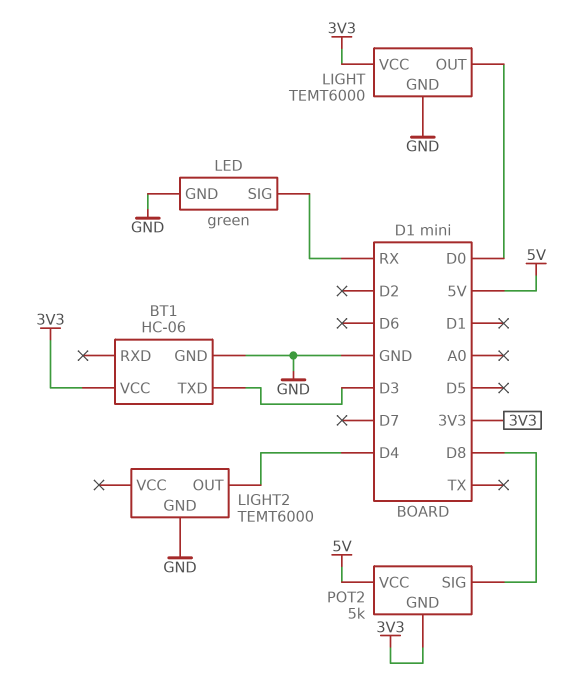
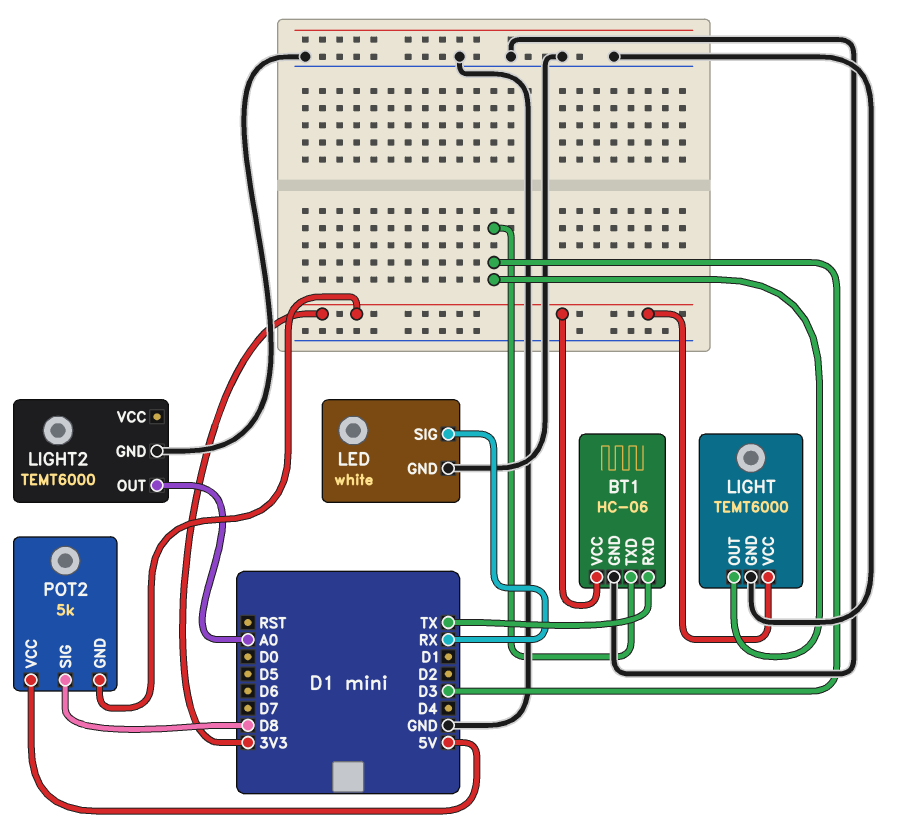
BT1 pin RXD: none -> TX
LED: green -> white
LIGHT pin OUT: D0 -> D3
LIGHT2 pin OUT: D4 -> A0

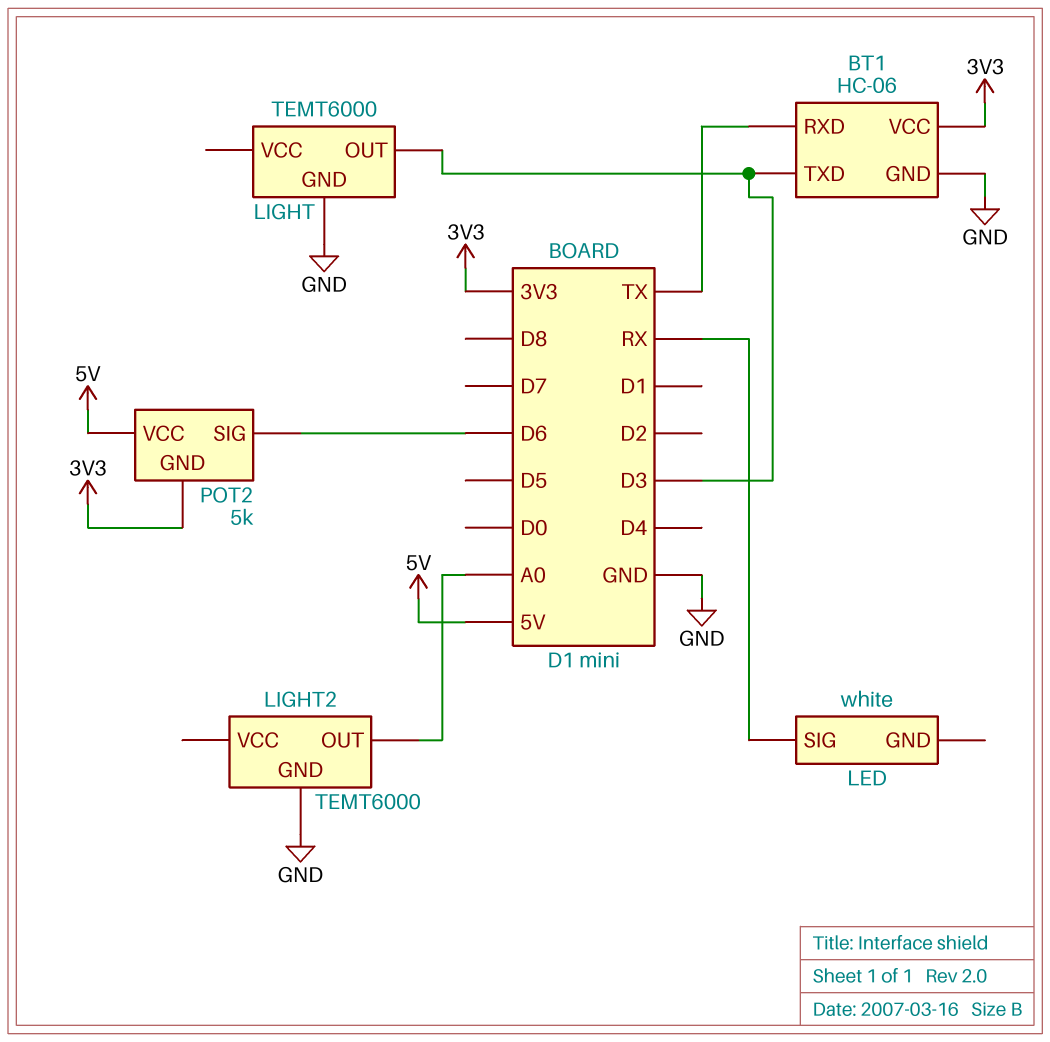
LED pin GND: GND -> none
LIGHT pin VCC: 3V3 -> none
POT2 pin SIG: D8 -> D6

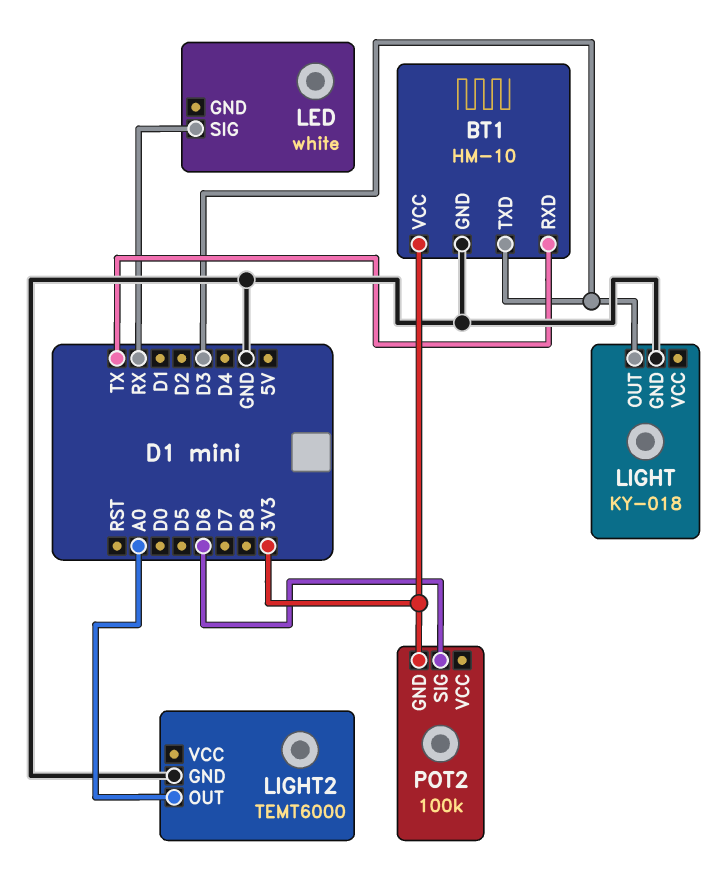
BT1: HC-06 -> HM-10
LIGHT: TEMT6000 -> KY-018
POT2: 5k -> 100k
POT2 pin VCC: 5V -> none

